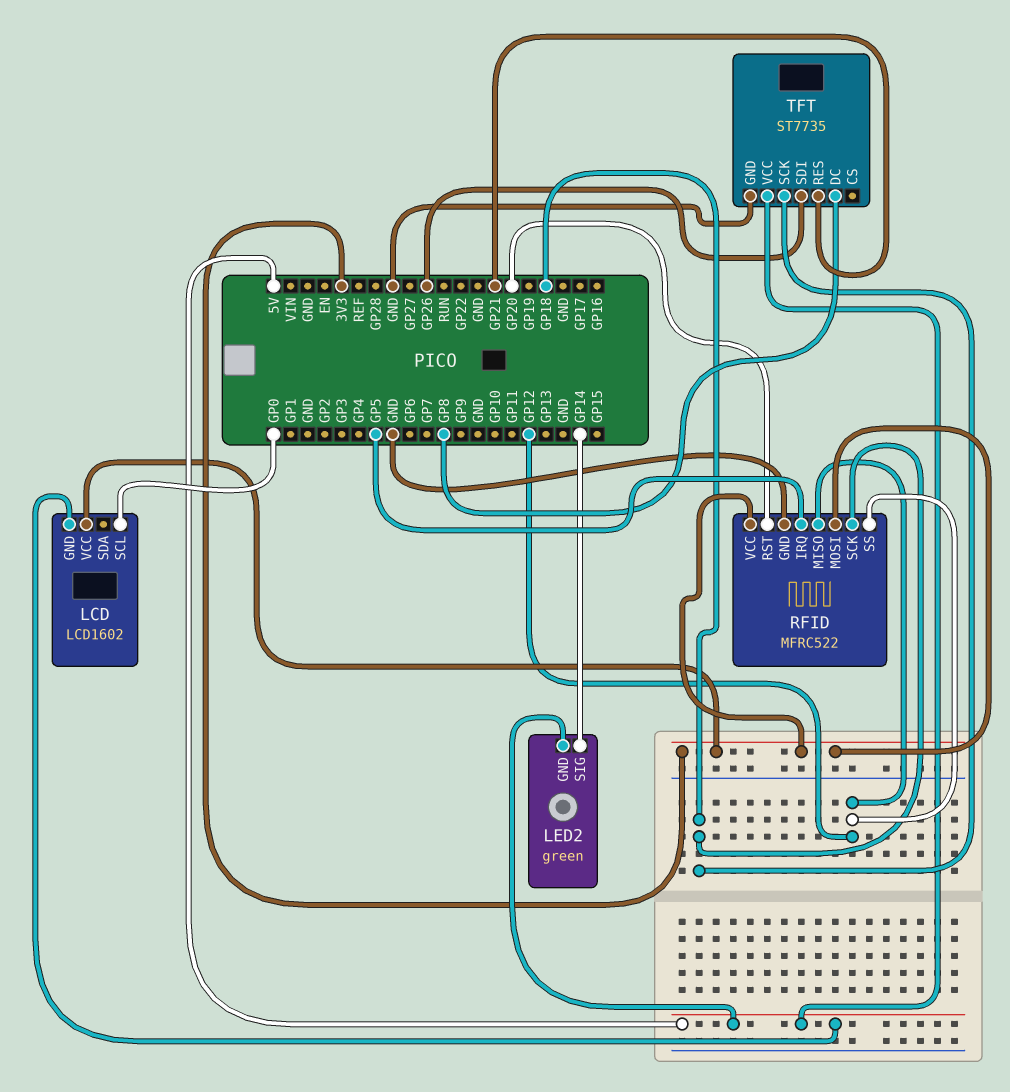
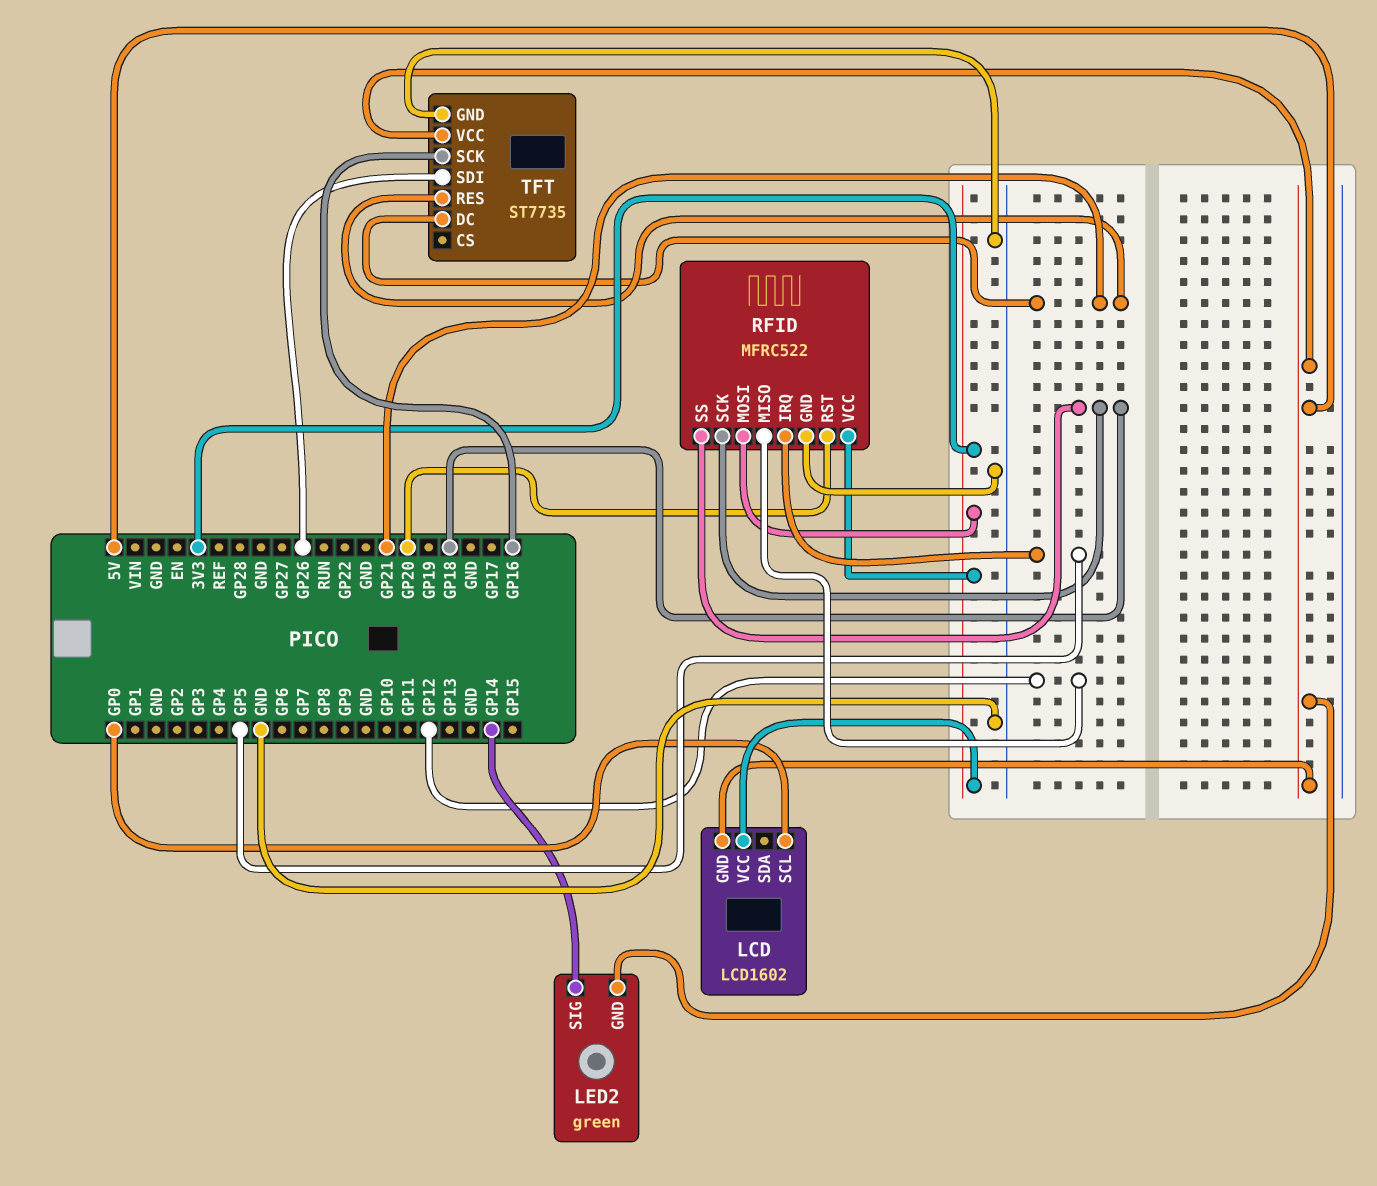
RFID pin SS: GP12 -> GP18
TFT pin DC: GP8 -> GP21
TFT pin SCK: GP18 -> GP16

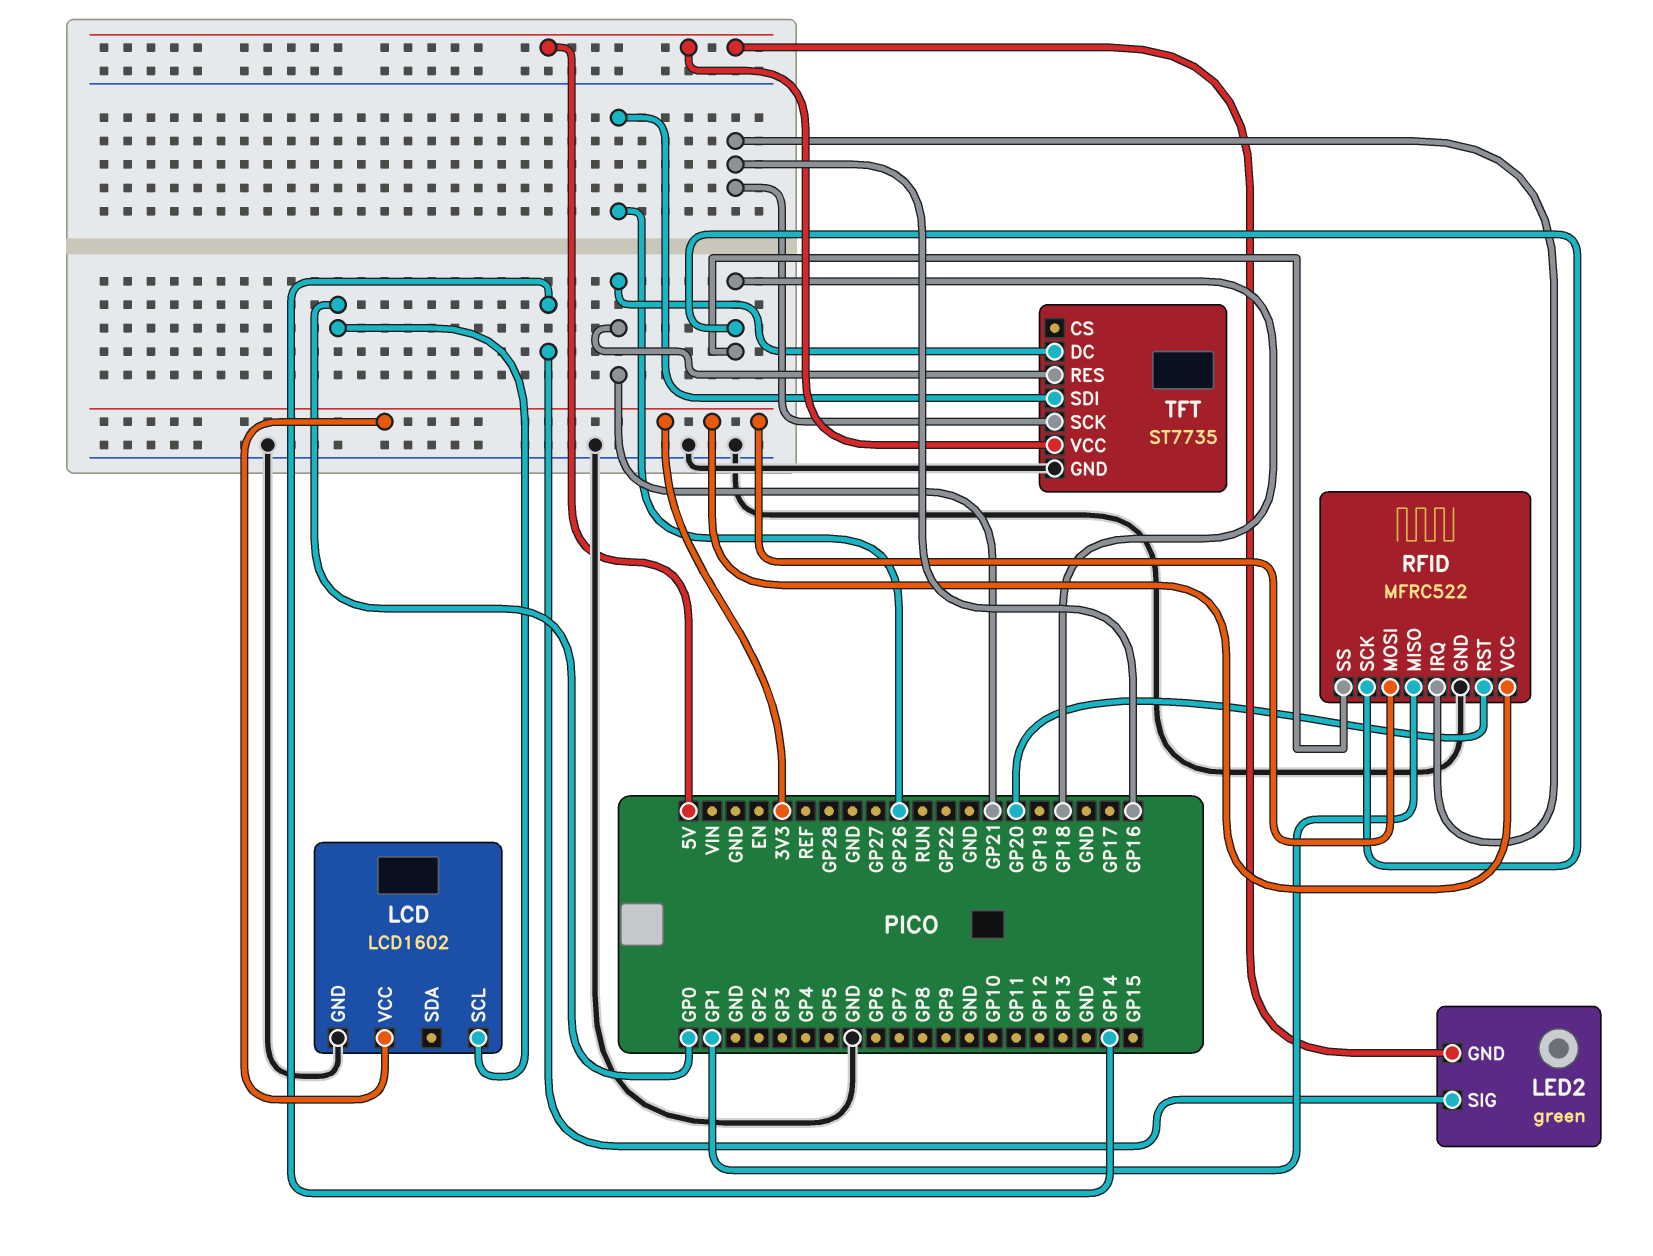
LCD pin GND: 5V -> GND
RFID pin IRQ: GP5 -> GP16
RFID pin MISO: GP12 -> GP1

